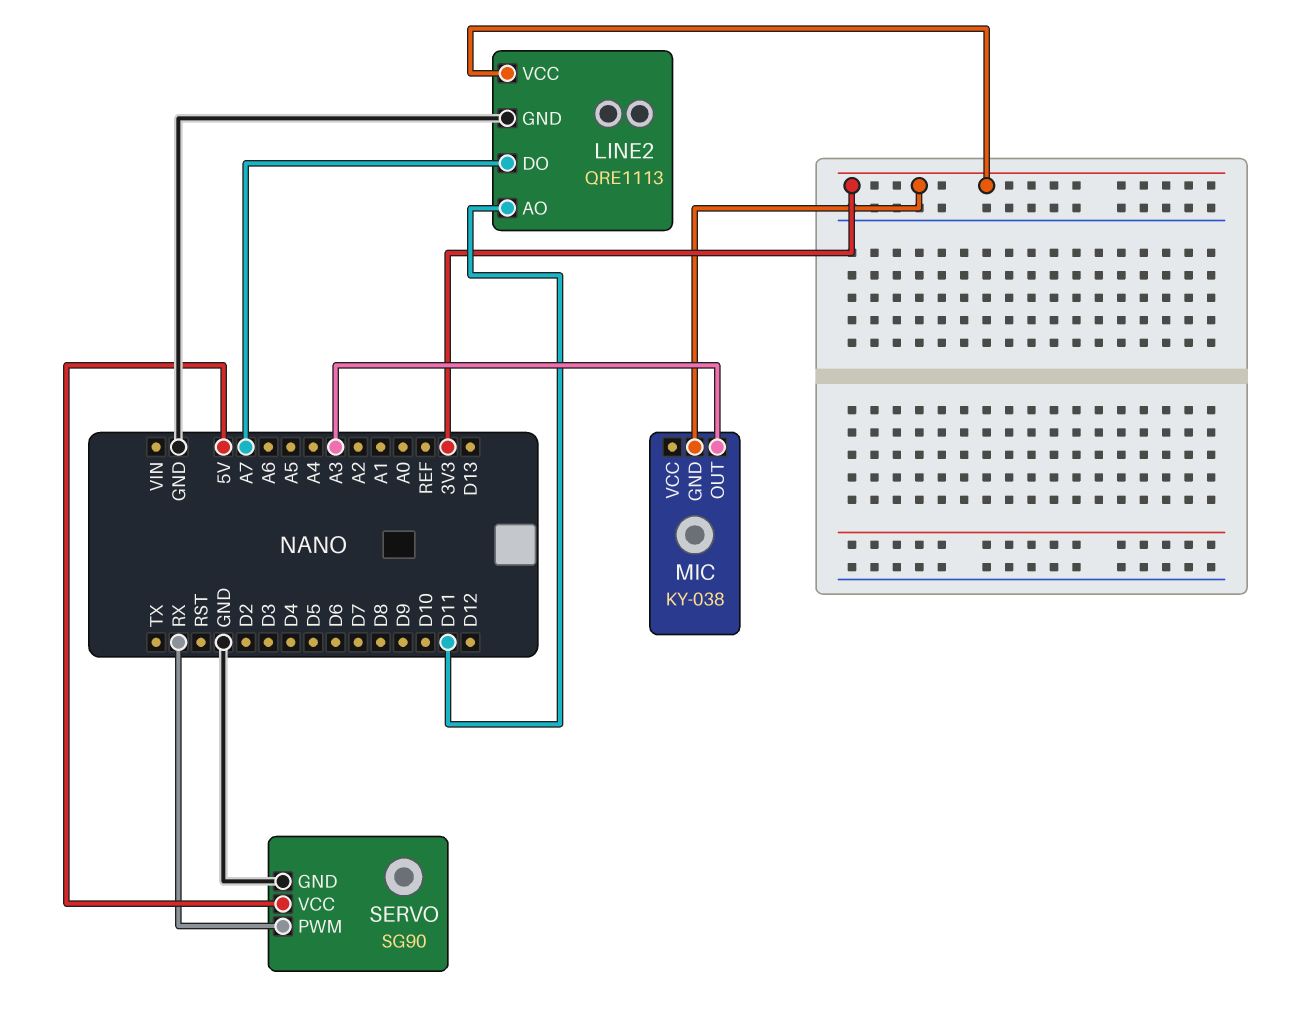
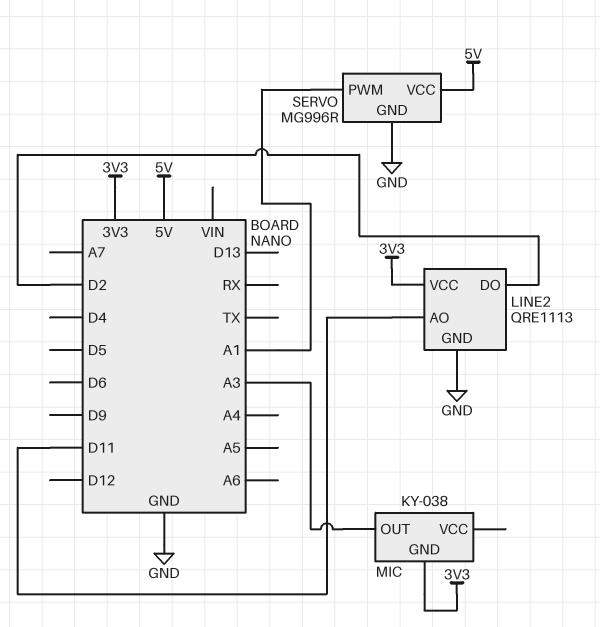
LINE2 pin DO: A7 -> D2
SERVO: SG90 -> MG996R
SERVO pin PWM: RX -> A1

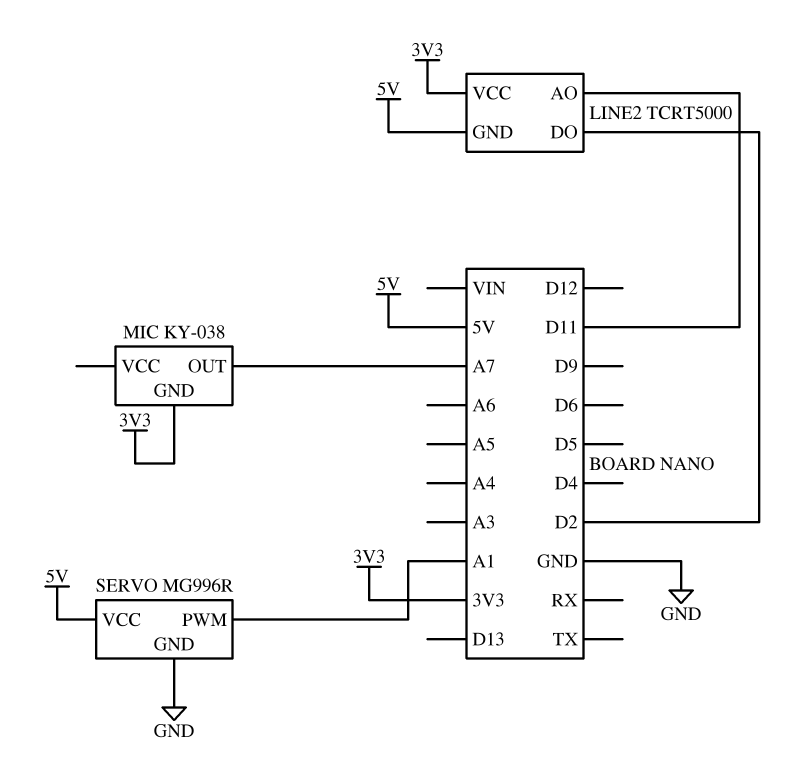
LINE2: QRE1113 -> TCRT5000
LINE2 pin GND: GND -> 5V
MIC pin OUT: A3 -> A7

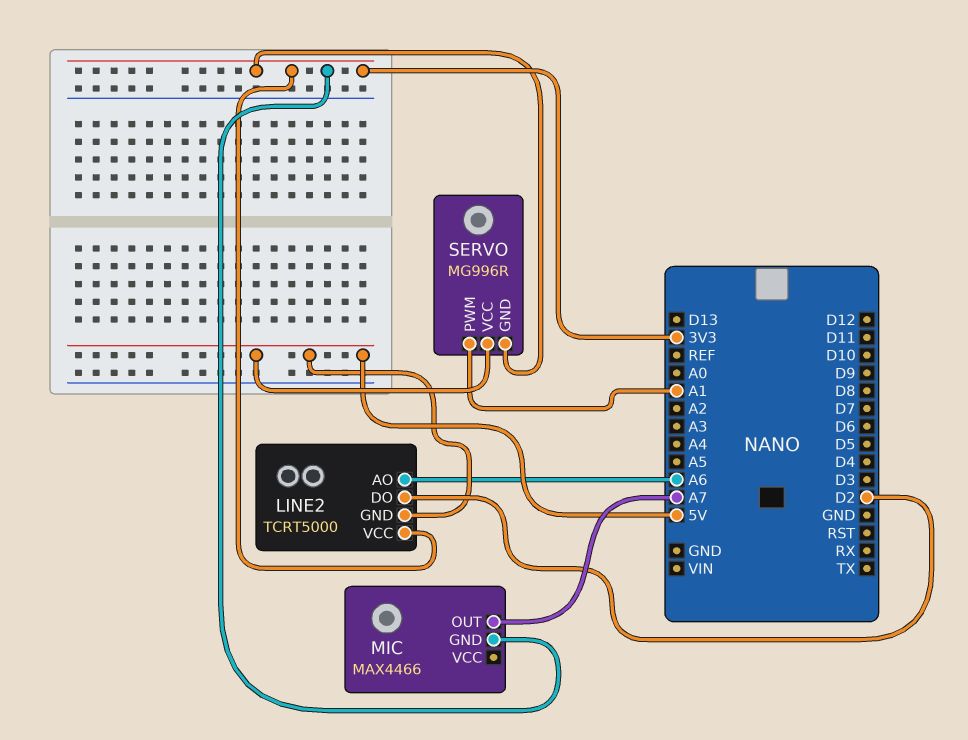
LINE2 pin AO: D11 -> A6
MIC: KY-038 -> MAX4466
SERVO pin GND: GND -> 3V3

